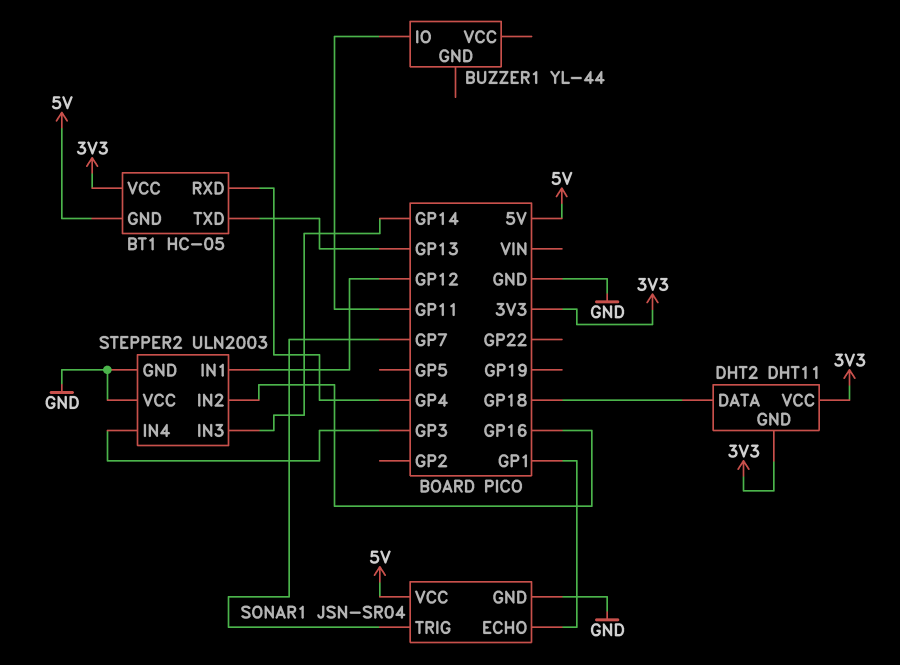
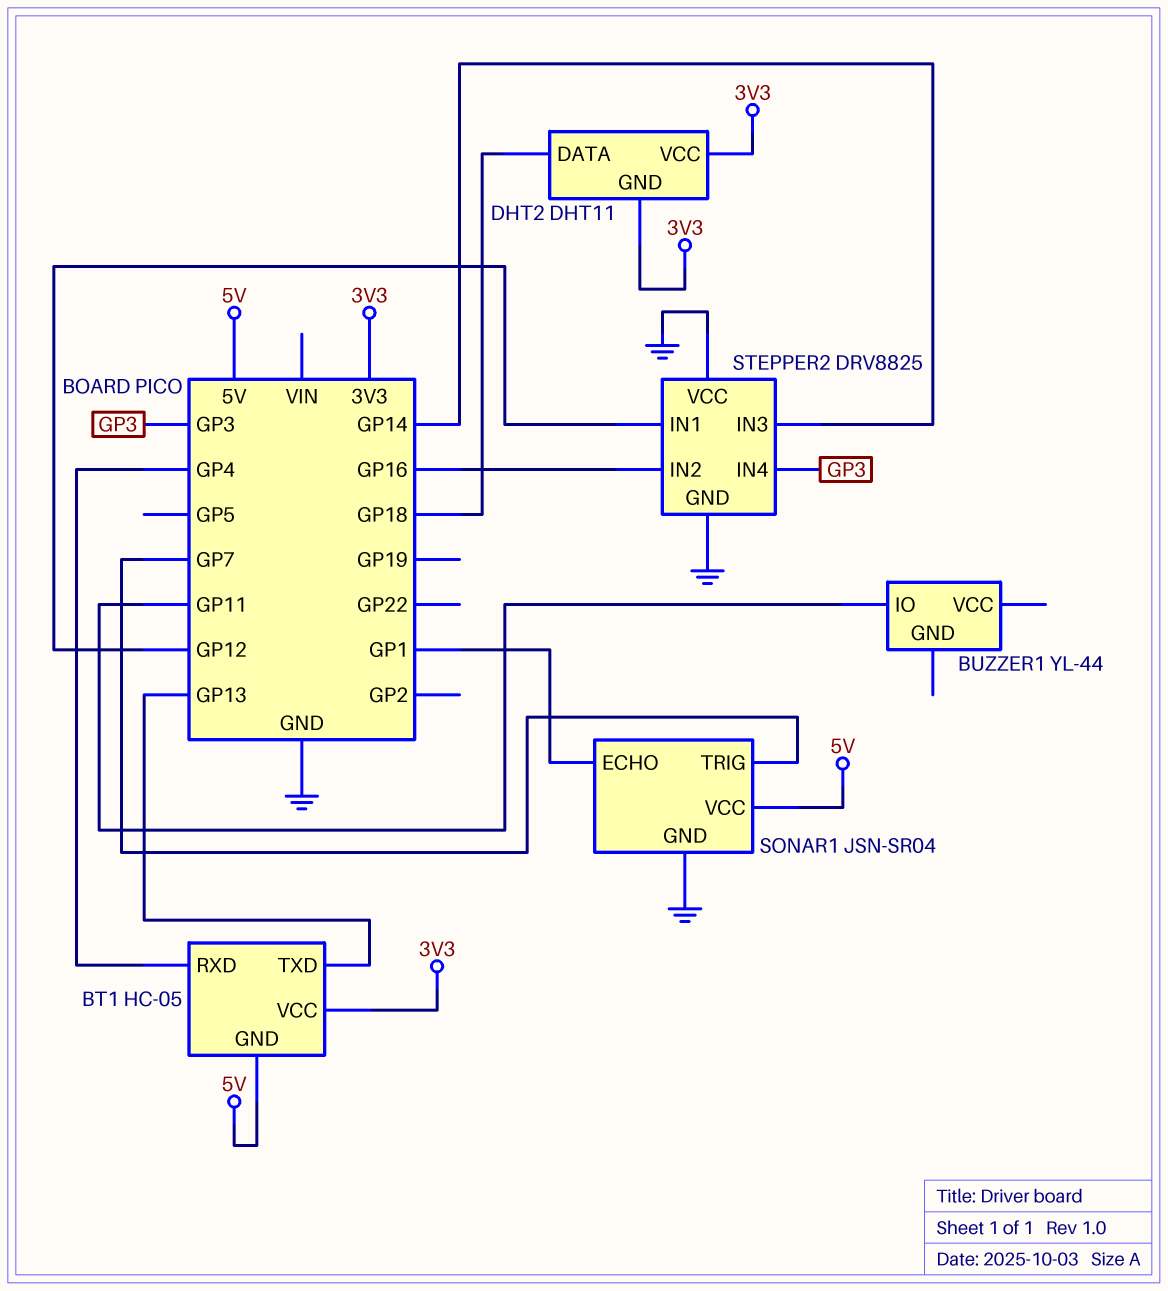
STEPPER2: ULN2003 -> DRV8825

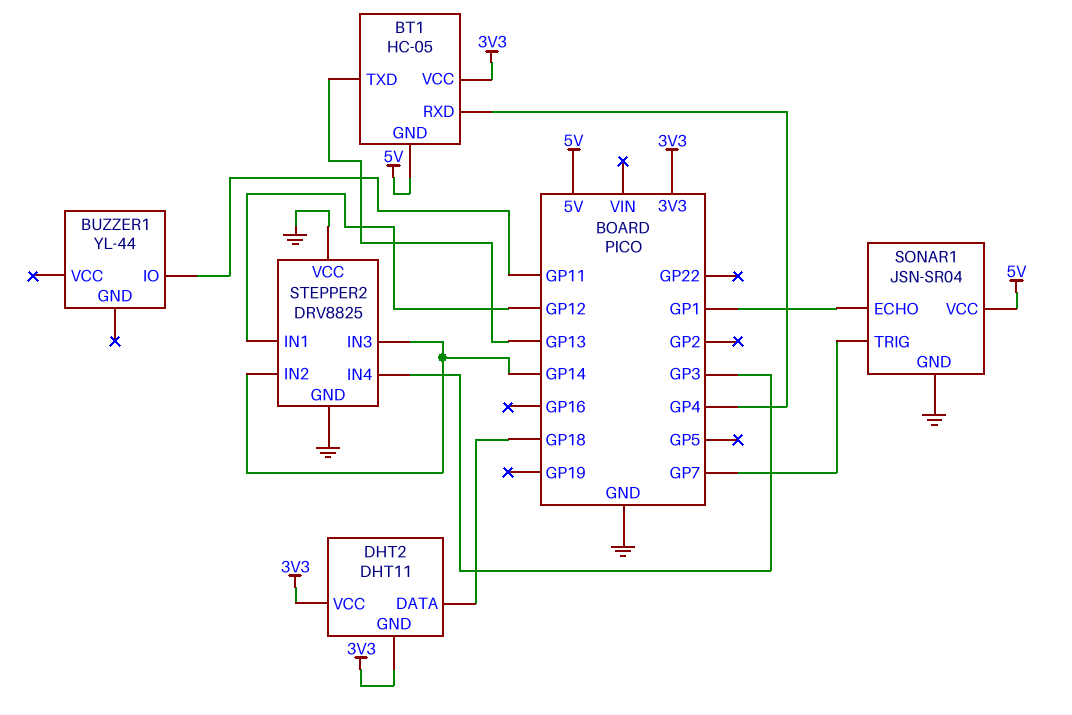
STEPPER2 pin IN2: GP16 -> GP14

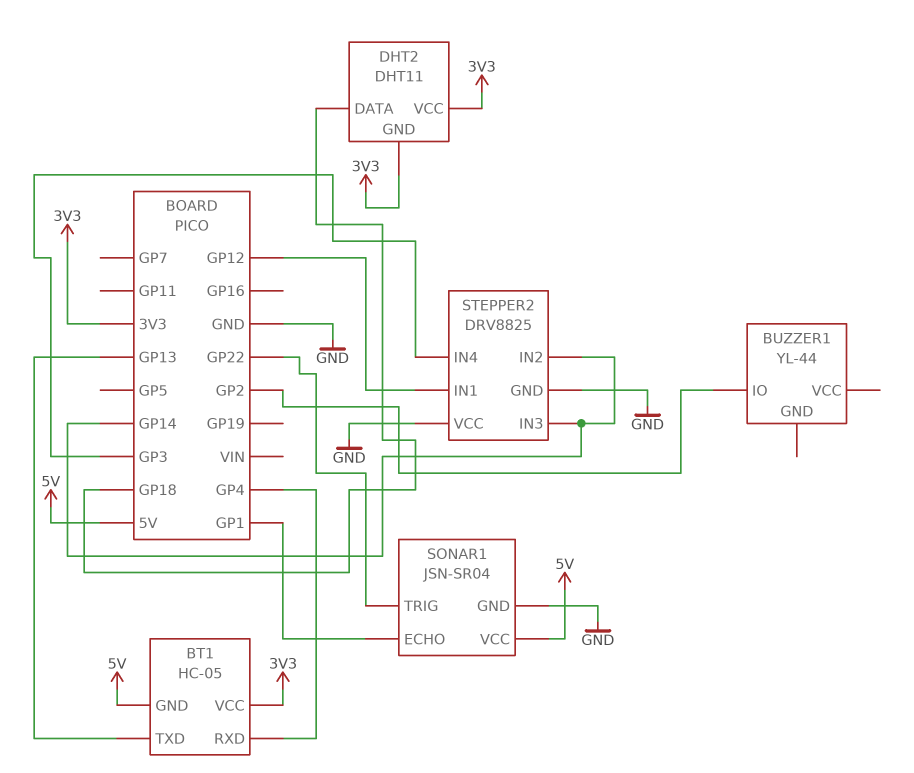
BUZZER1 pin IO: GP11 -> GP2
SONAR1 pin TRIG: GP7 -> GP22

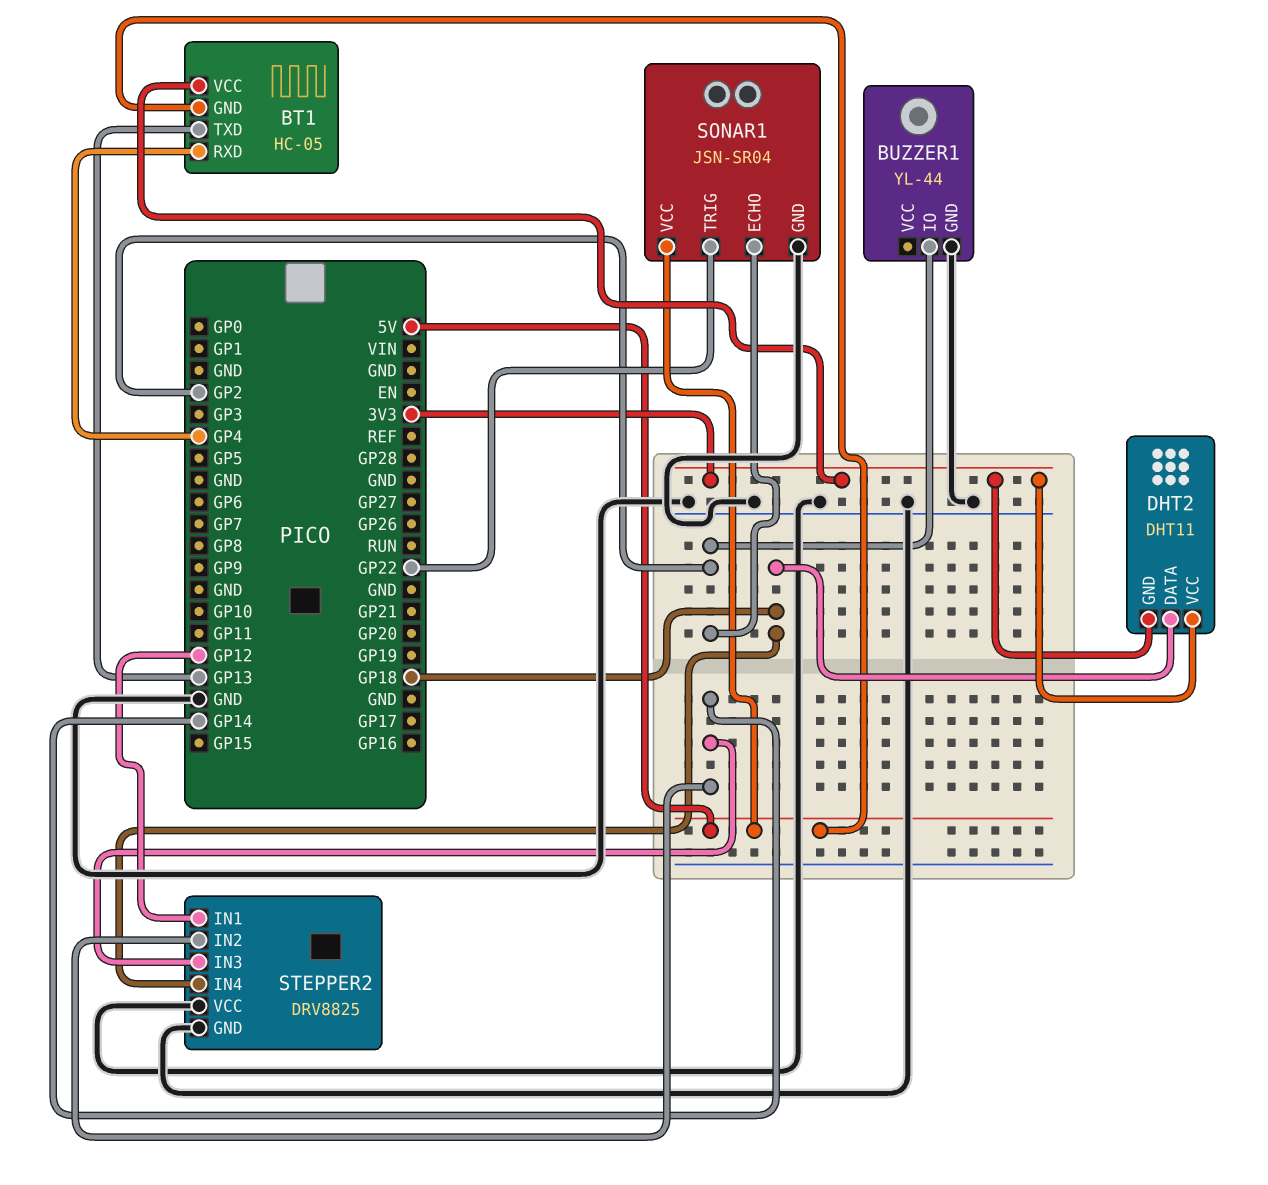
BUZZER1 pin GND: none -> GND
SONAR1 pin ECHO: GP1 -> GP2
STEPPER2 pin IN4: GP3 -> GP18

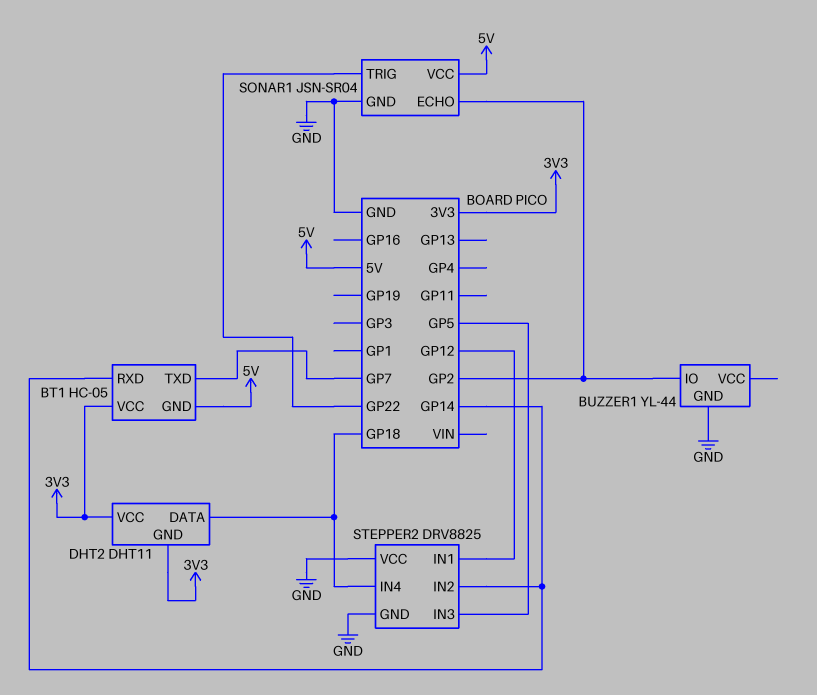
BT1 pin RXD: GP4 -> GP14
BT1 pin TXD: GP13 -> GP7
STEPPER2 pin IN3: GP14 -> GP5

